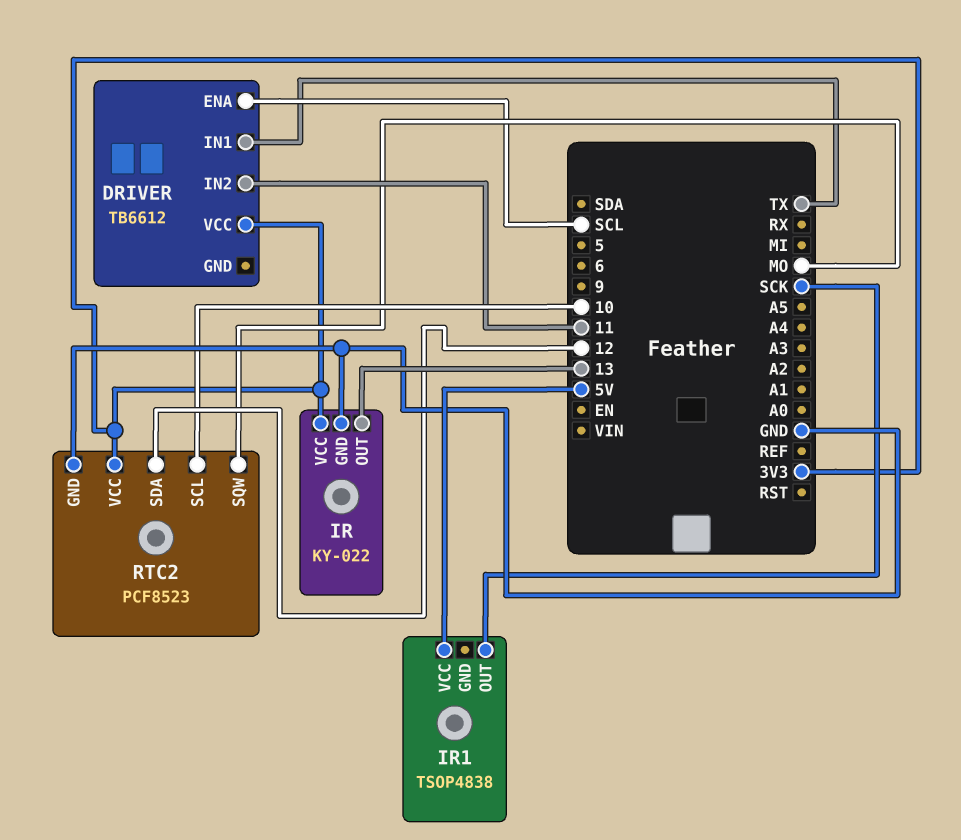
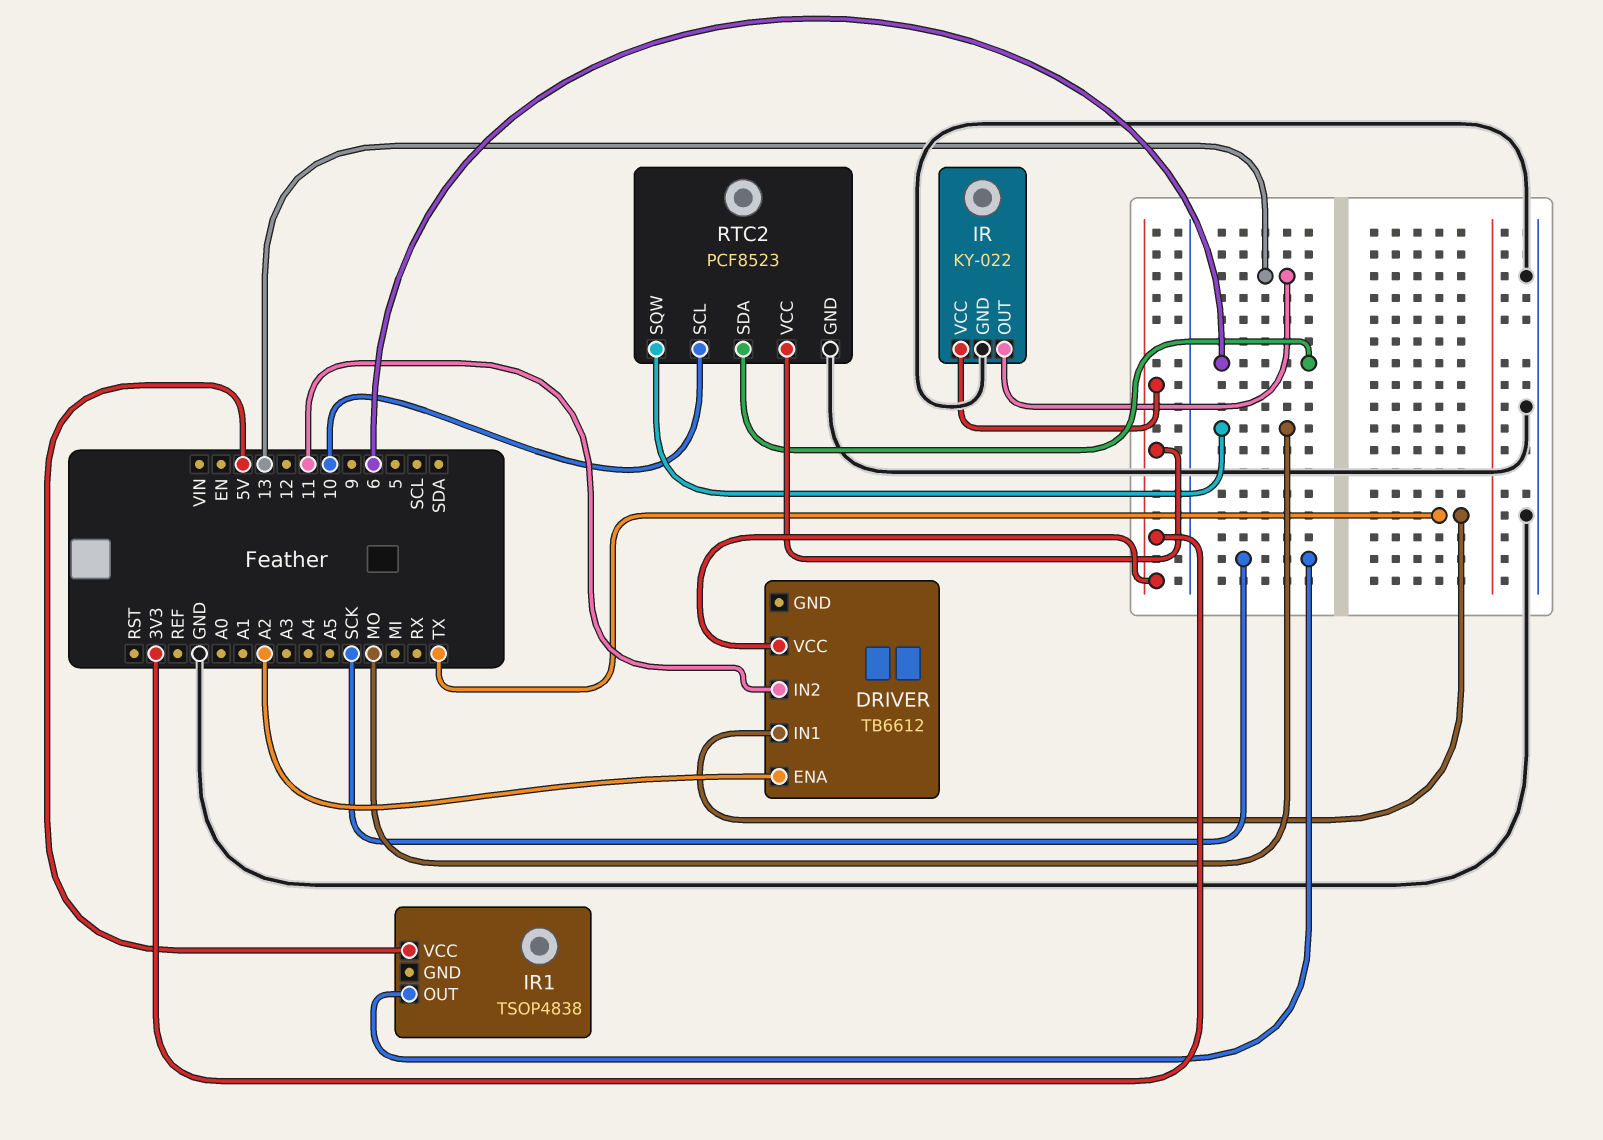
DRIVER pin ENA: SCL -> A2
RTC2 pin SDA: 12 -> 6

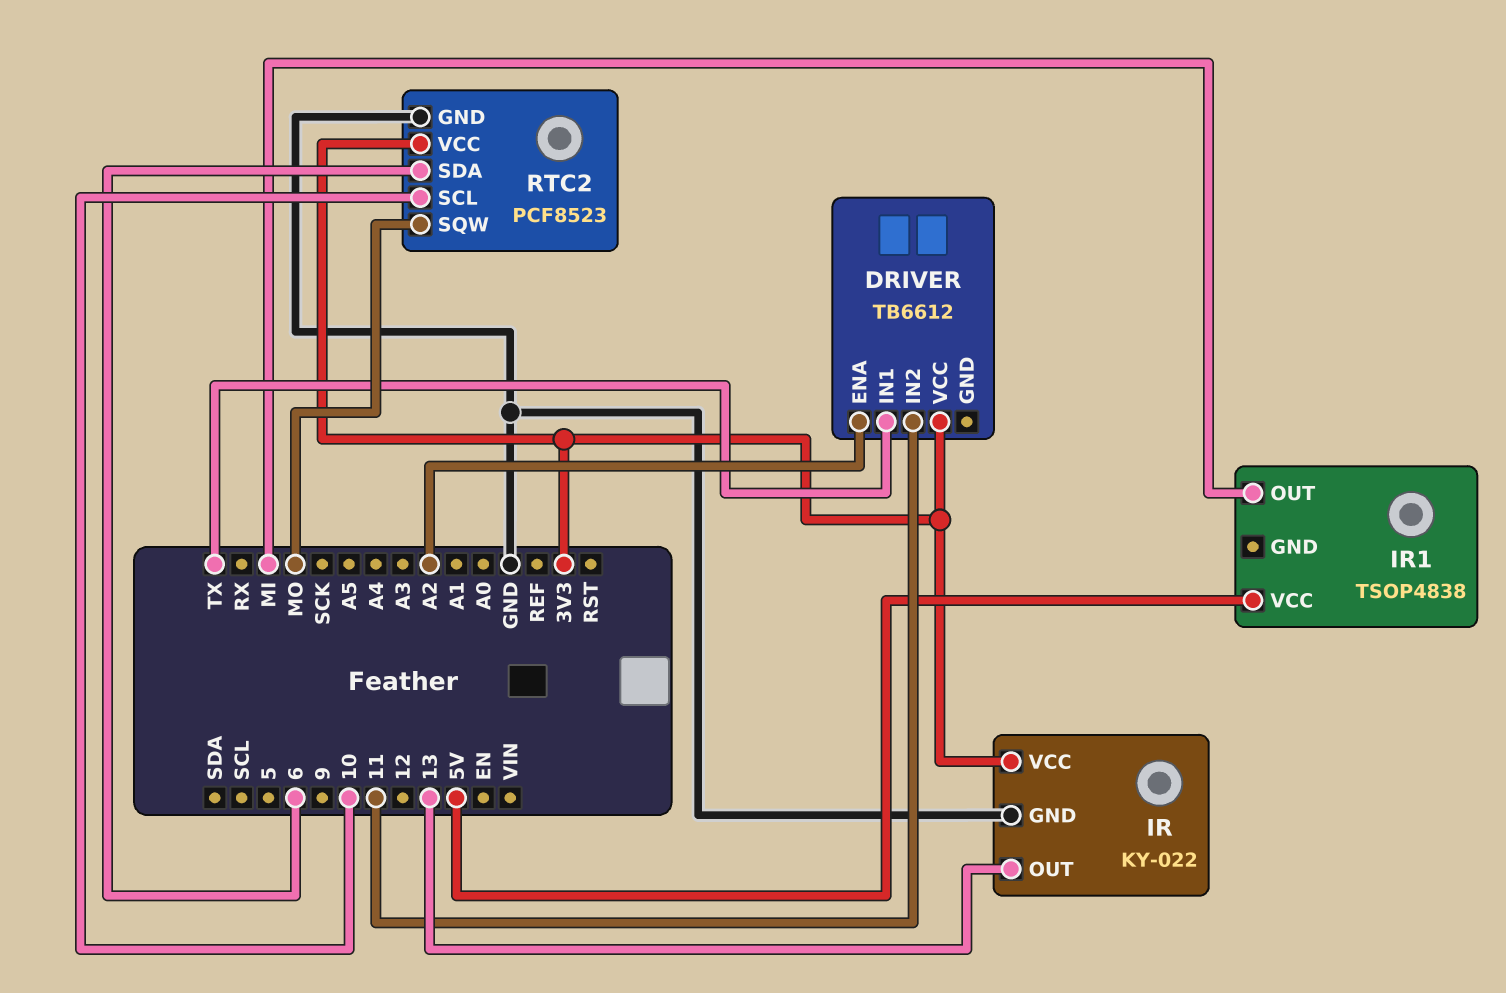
IR1 pin OUT: SCK -> MI

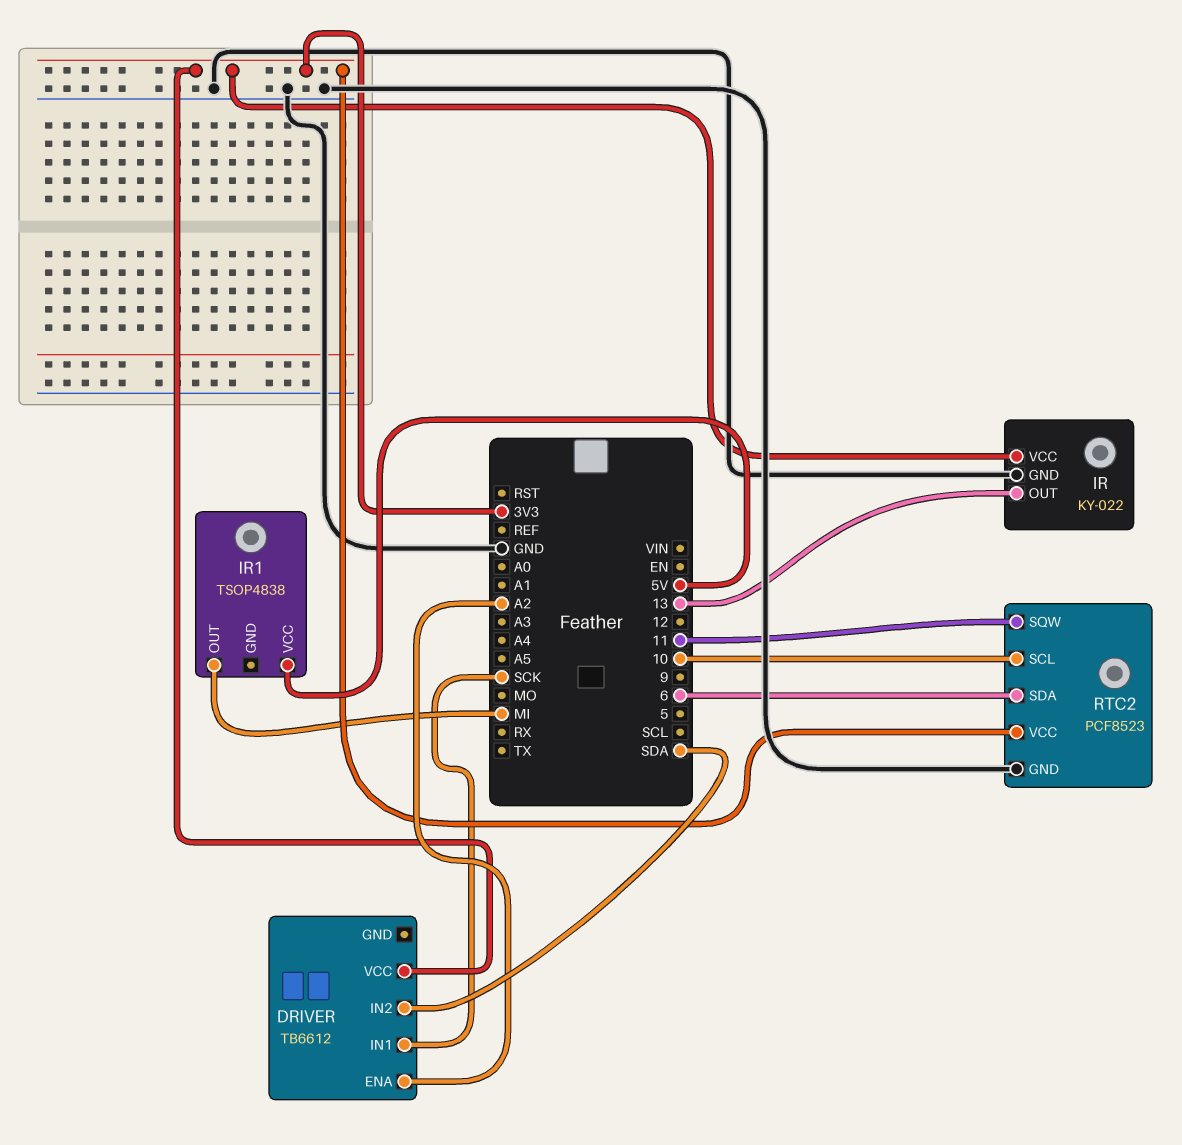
DRIVER pin IN1: TX -> SCK
DRIVER pin IN2: 11 -> SDA
RTC2 pin SQW: MO -> 11

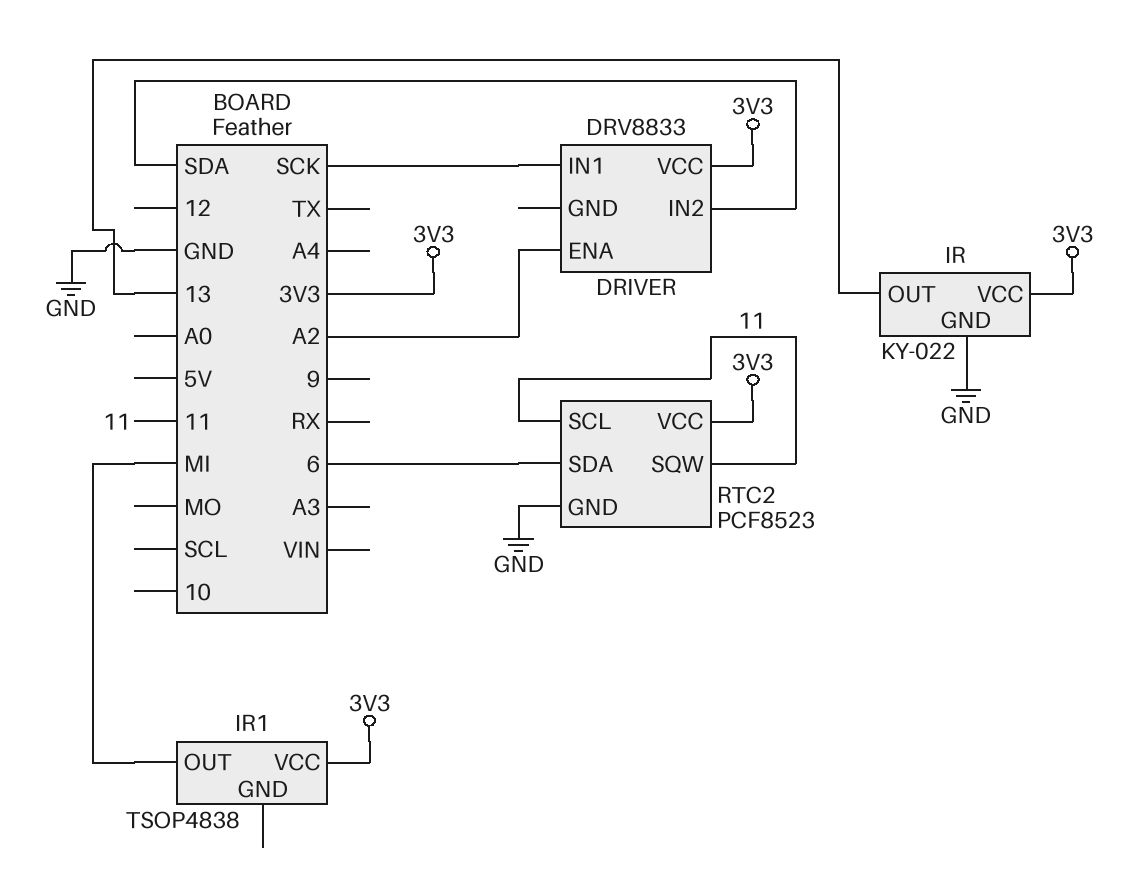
DRIVER: TB6612 -> DRV8833
IR1 pin VCC: 5V -> 3V3
RTC2 pin SCL: 10 -> 11

